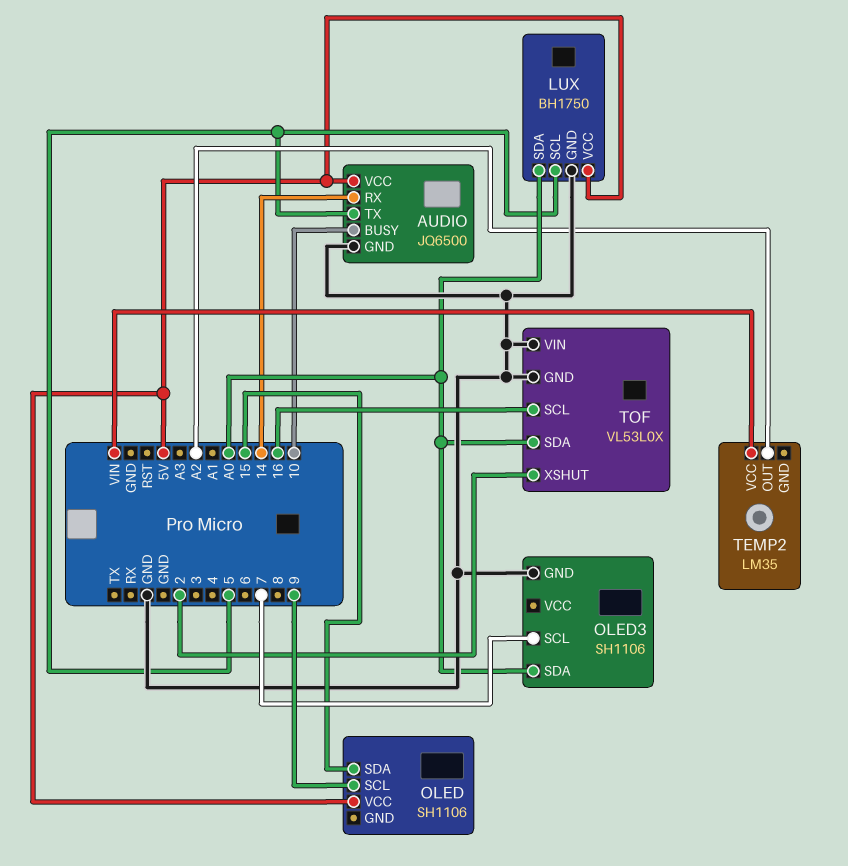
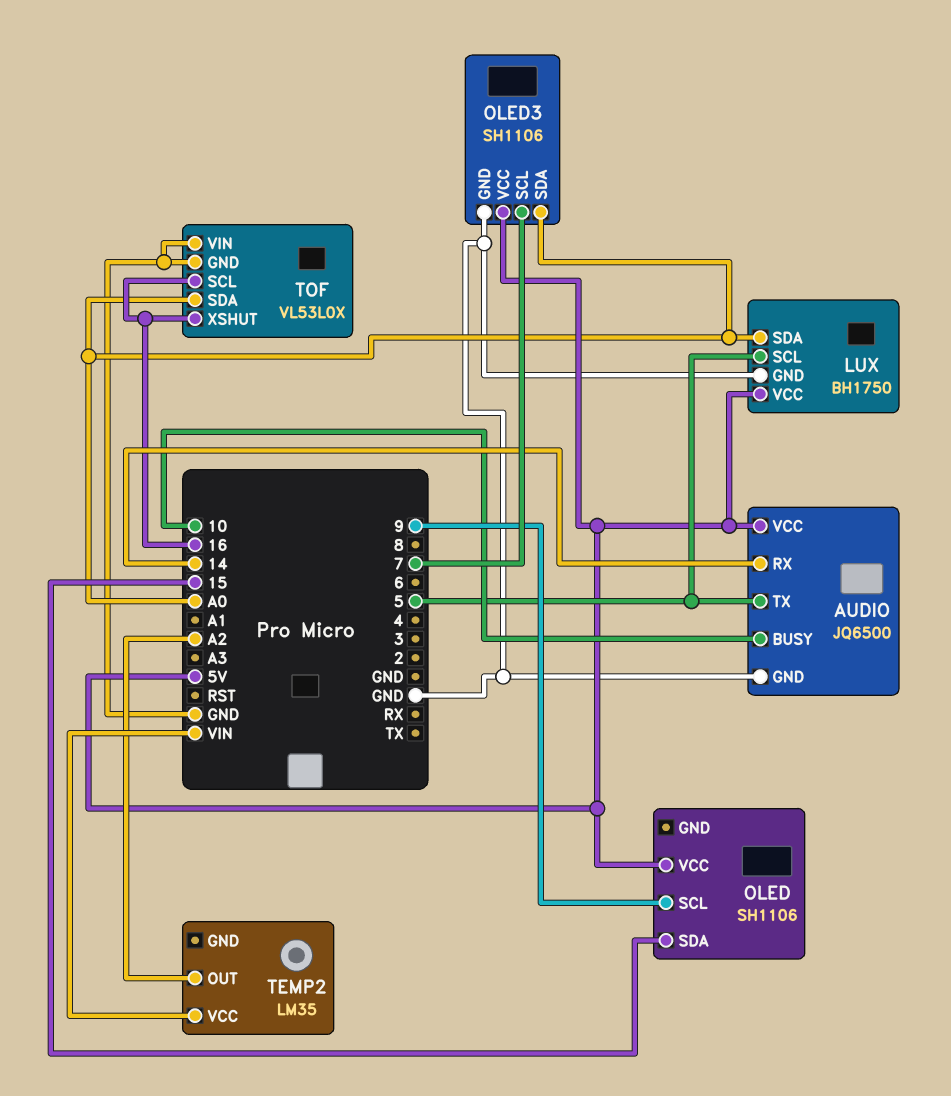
OLED3 pin VCC: none -> 5V
TOF pin XSHUT: 2 -> 16

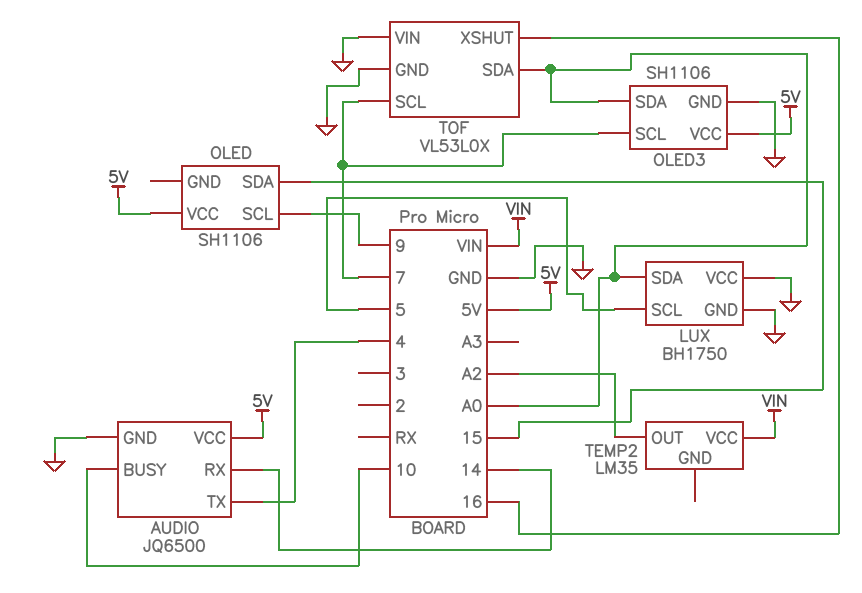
AUDIO pin TX: 5 -> 4
LUX pin VCC: 5V -> GND
TOF pin SCL: 16 -> 7

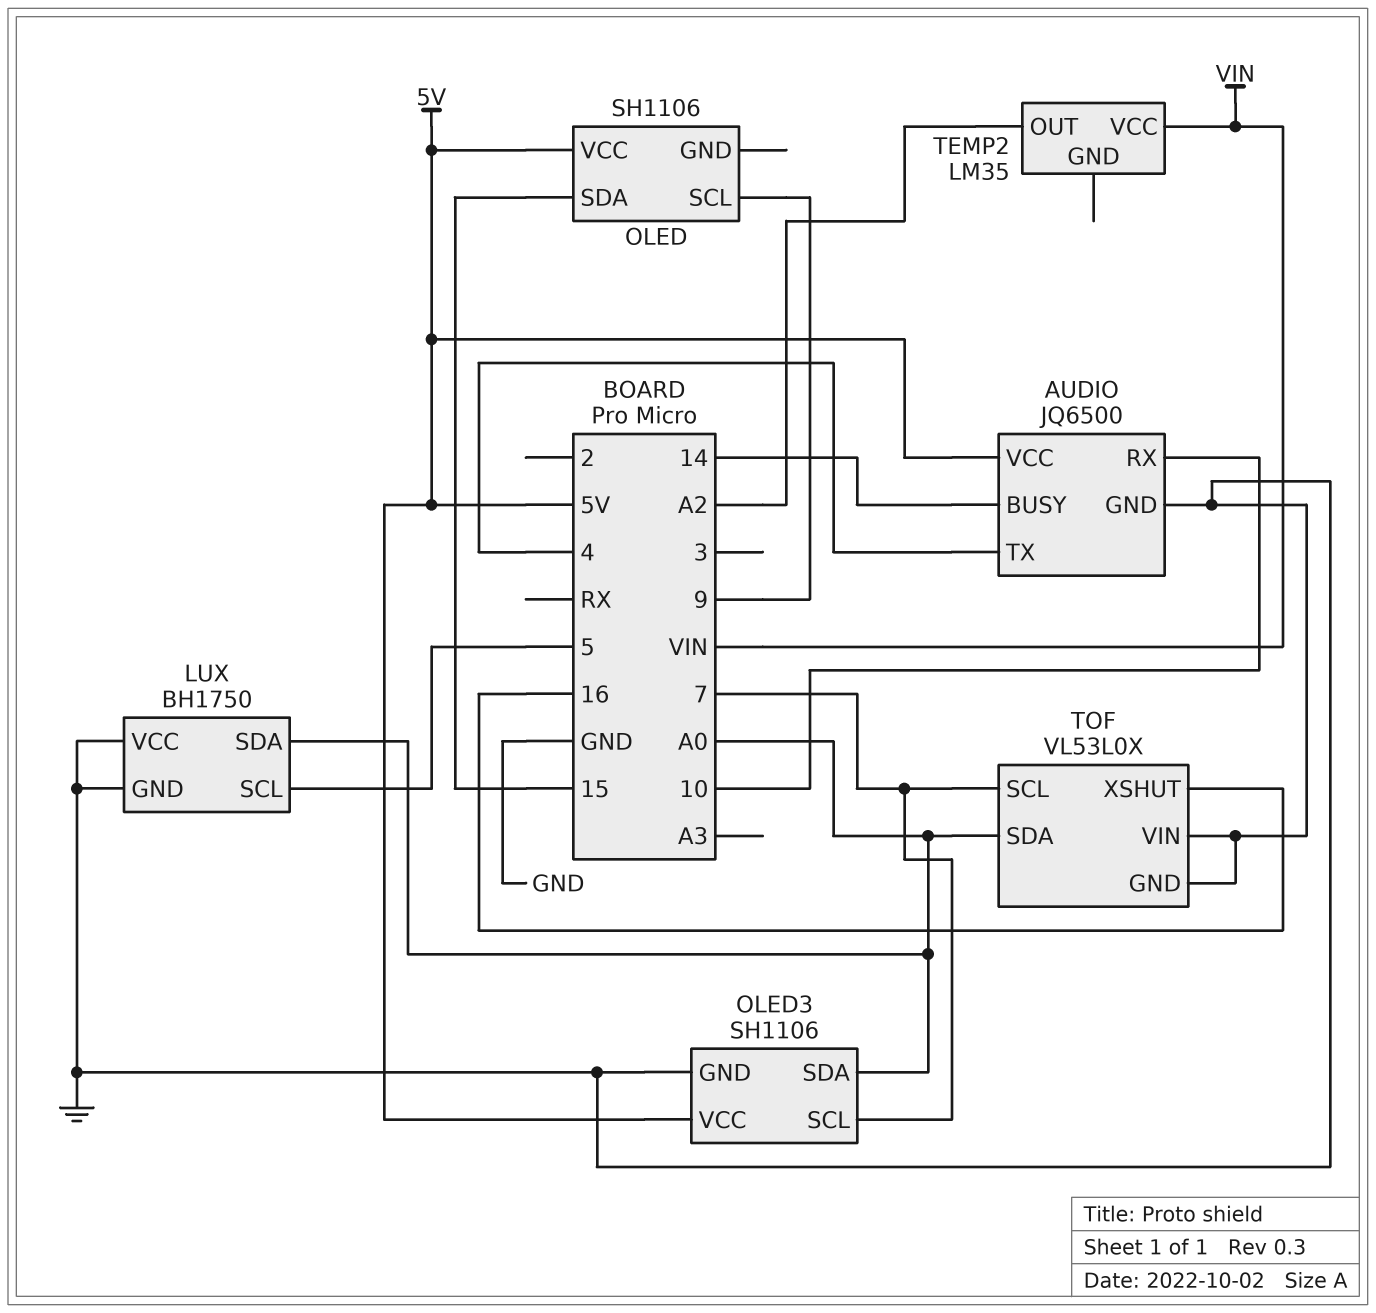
AUDIO pin BUSY: 10 -> 14
AUDIO pin RX: 14 -> 10

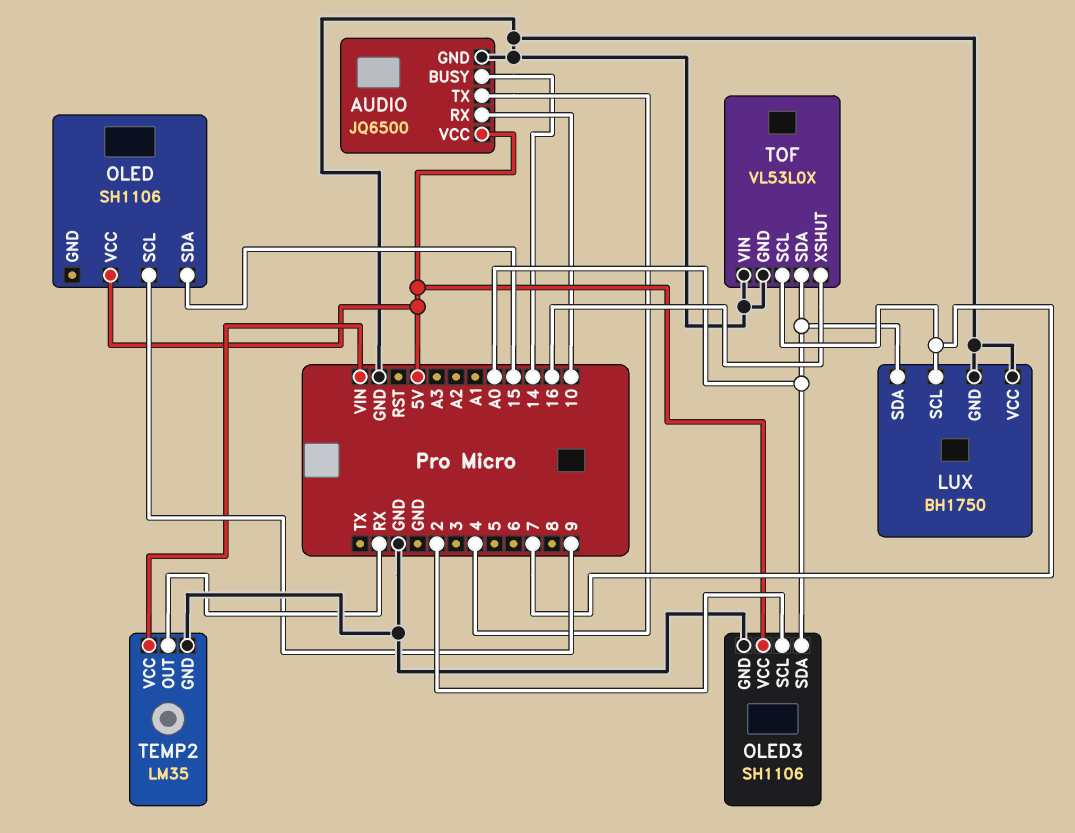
LUX pin SCL: 5 -> 7
OLED3 pin SCL: 7 -> 2
TEMP2 pin GND: none -> GND
TEMP2 pin OUT: A2 -> RX

